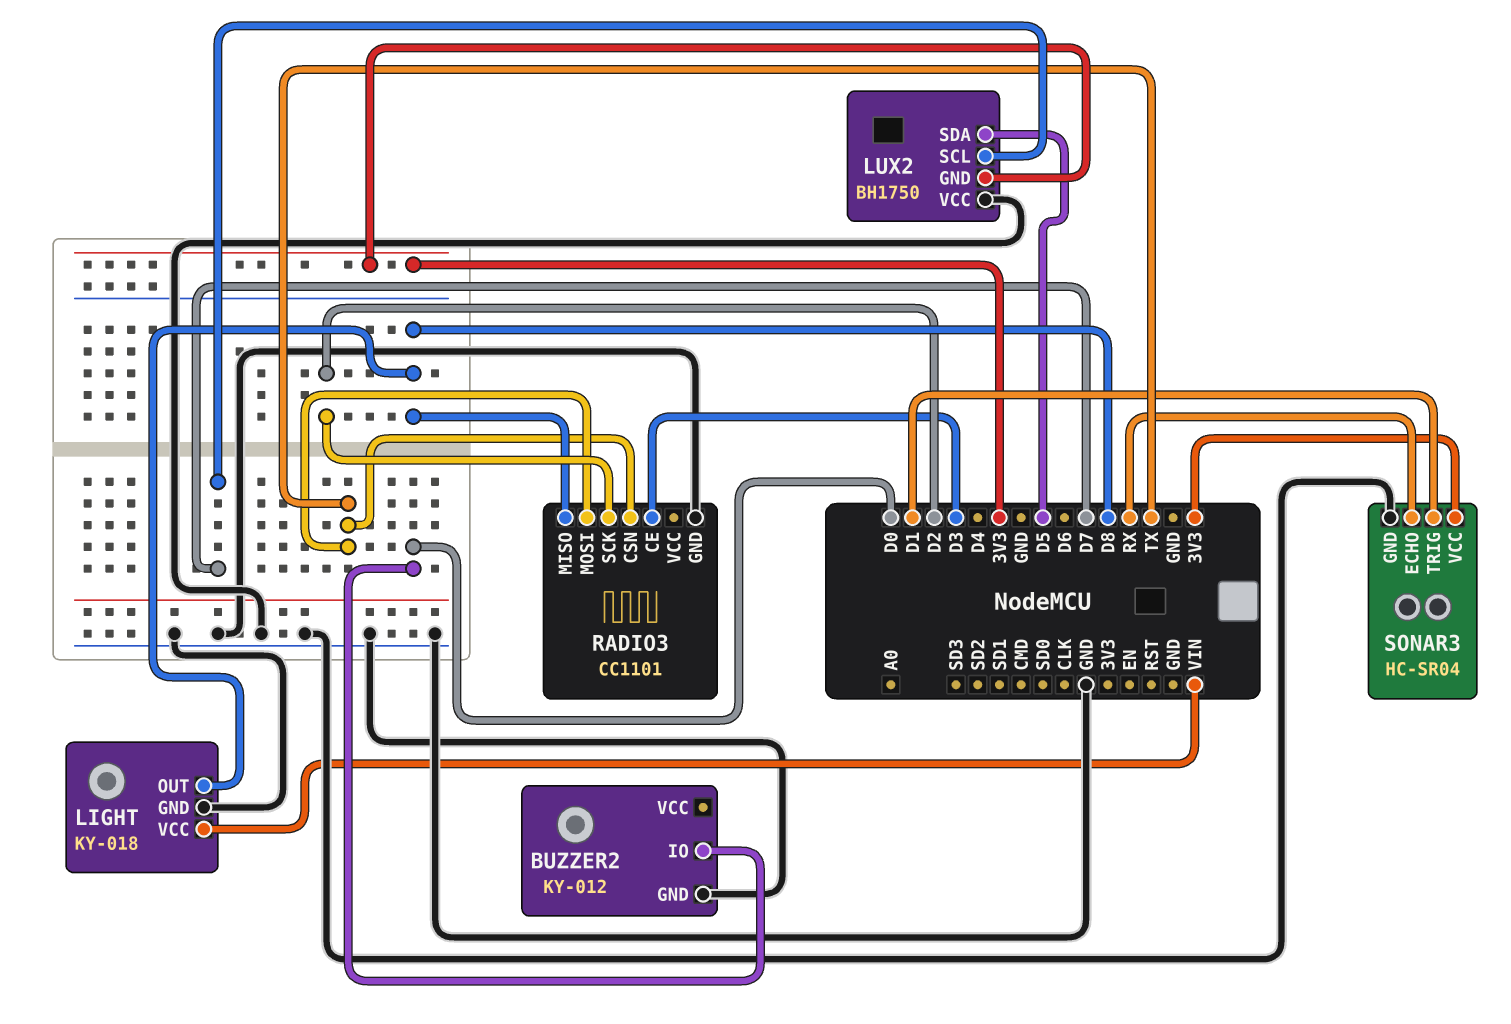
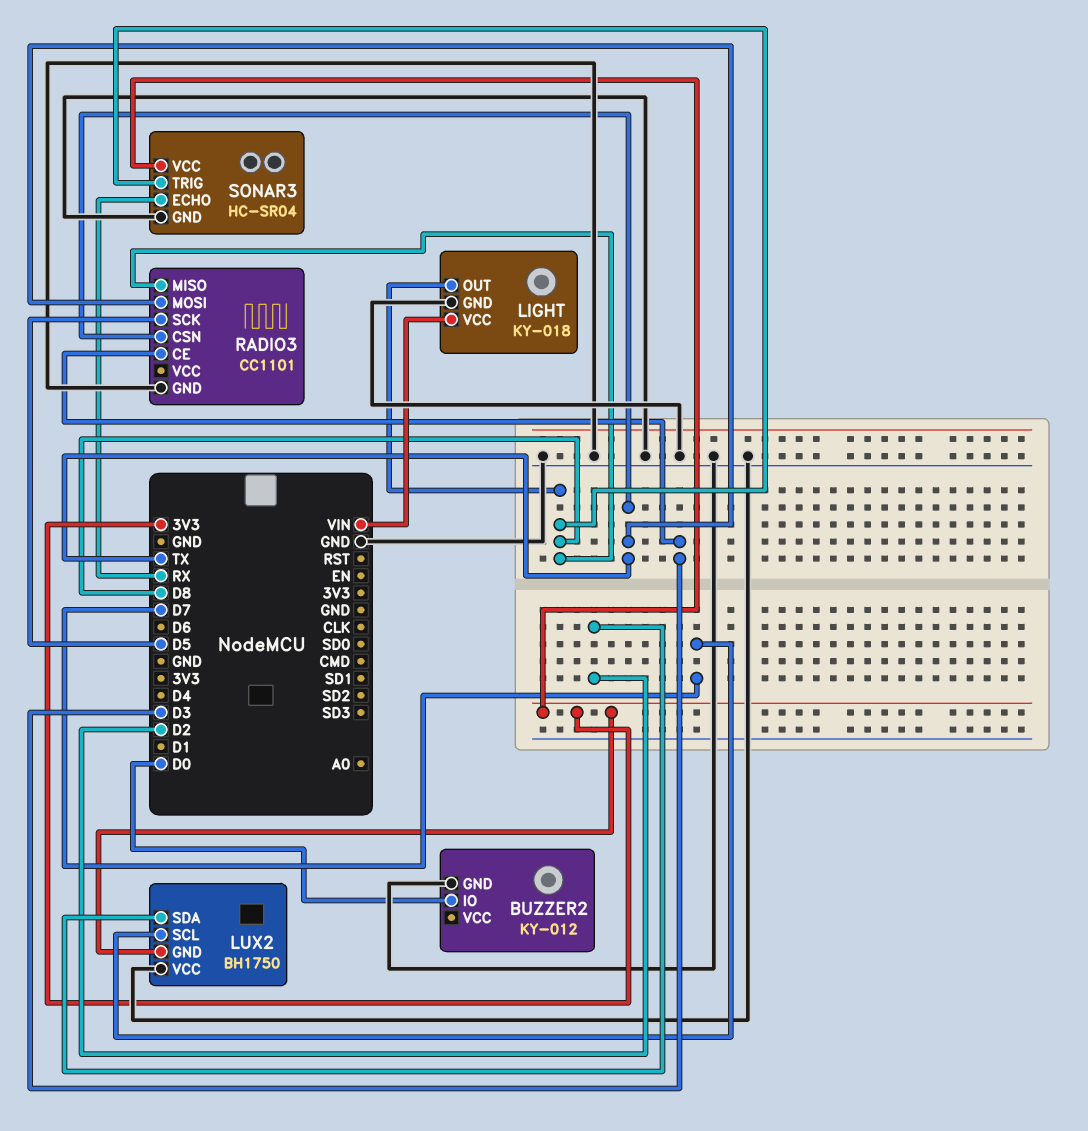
LUX2 pin SDA: D5 -> D2
RADIO3 pin SCK: D2 -> D5
SONAR3 pin TRIG: D1 -> D8

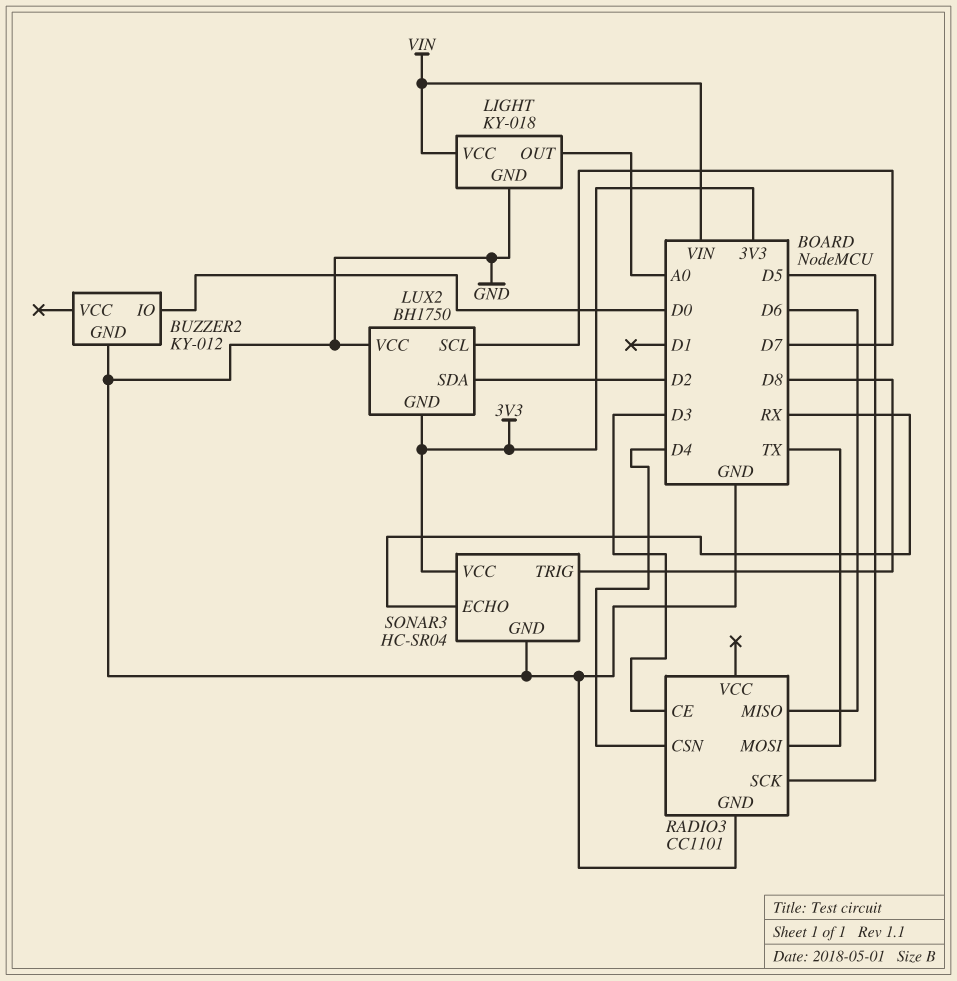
LIGHT pin OUT: D8 -> A0
RADIO3 pin CSN: TX -> D4
RADIO3 pin MISO: D8 -> D6

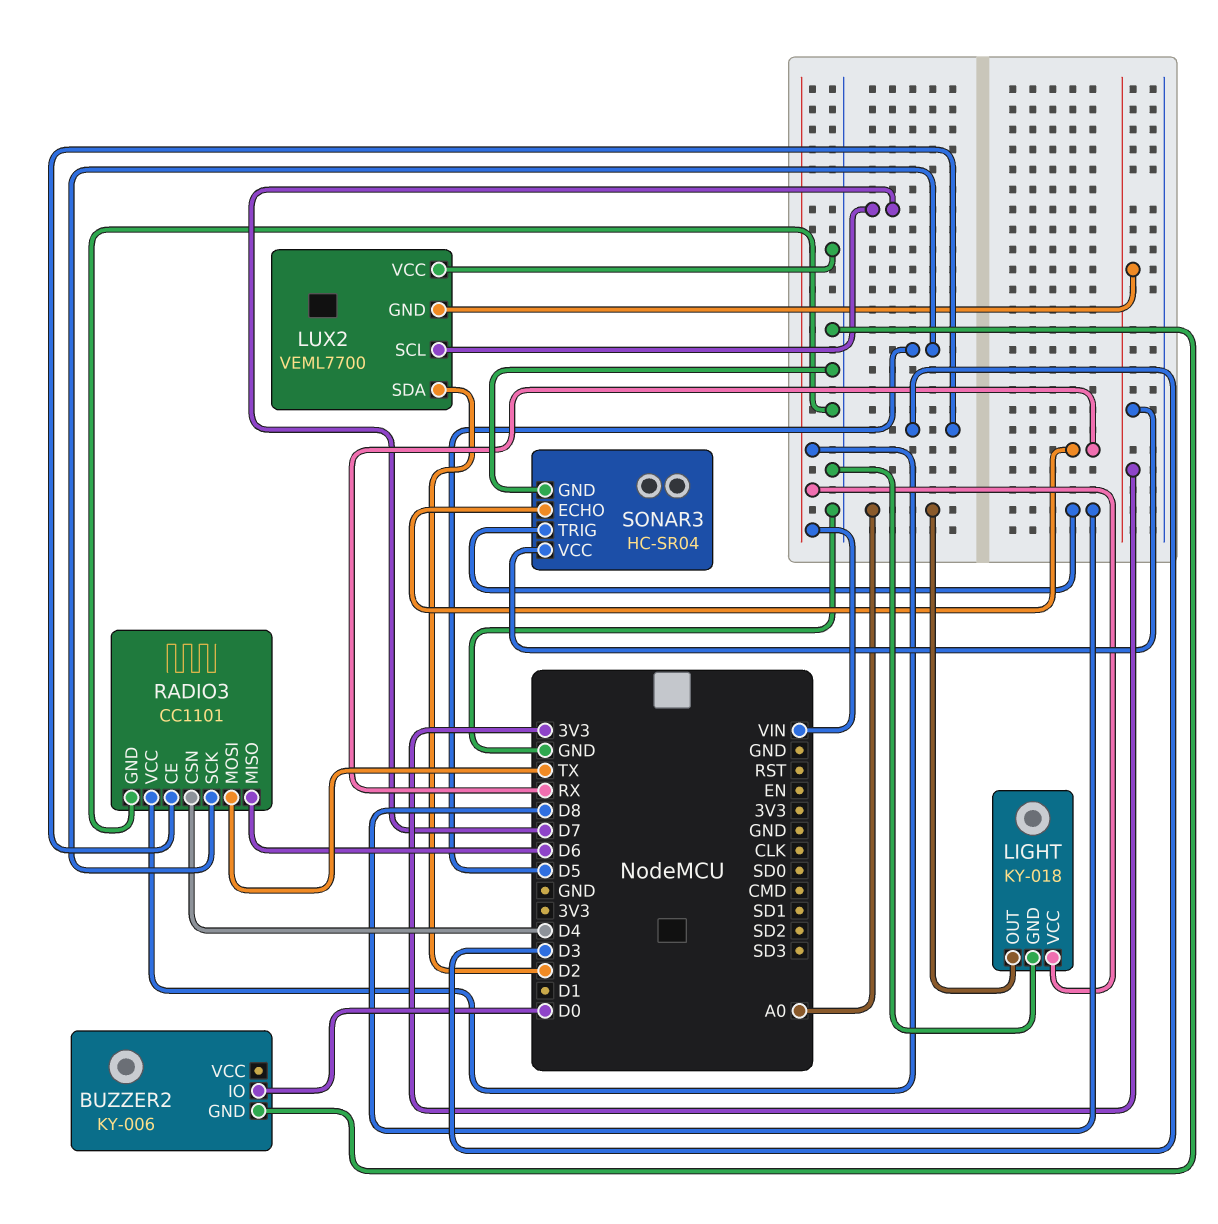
BUZZER2: KY-012 -> KY-006
LUX2: BH1750 -> VEML7700
RADIO3 pin VCC: none -> VIN

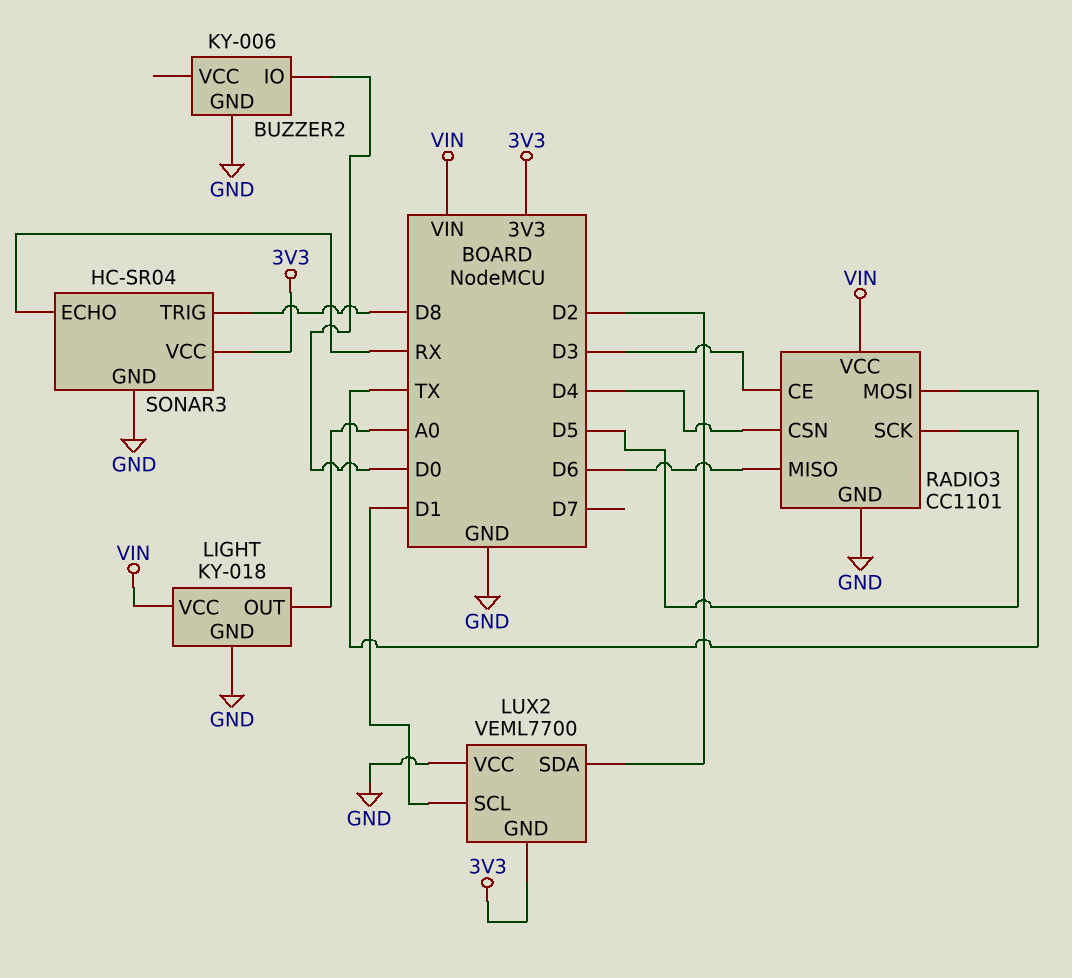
LUX2 pin SCL: D7 -> D1

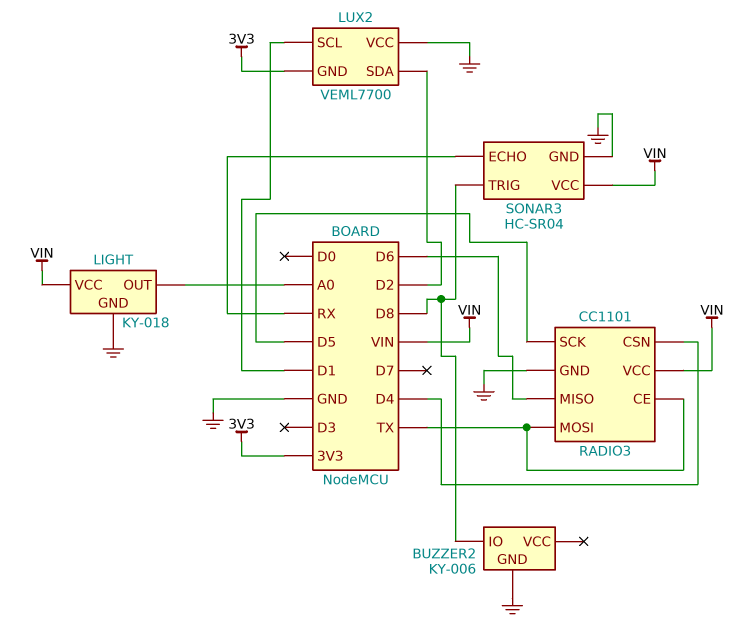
BUZZER2 pin IO: D0 -> D8
RADIO3 pin CE: D3 -> TX
SONAR3 pin VCC: 3V3 -> VIN

